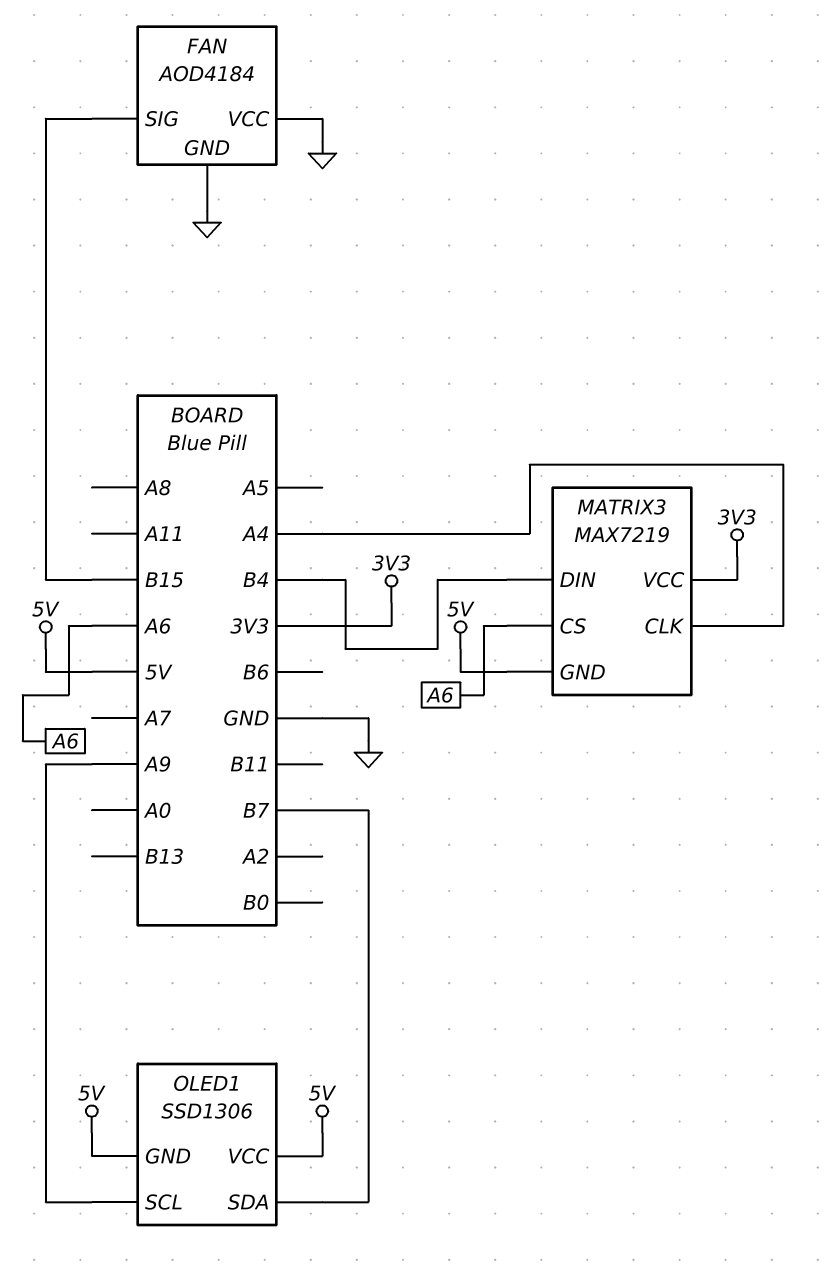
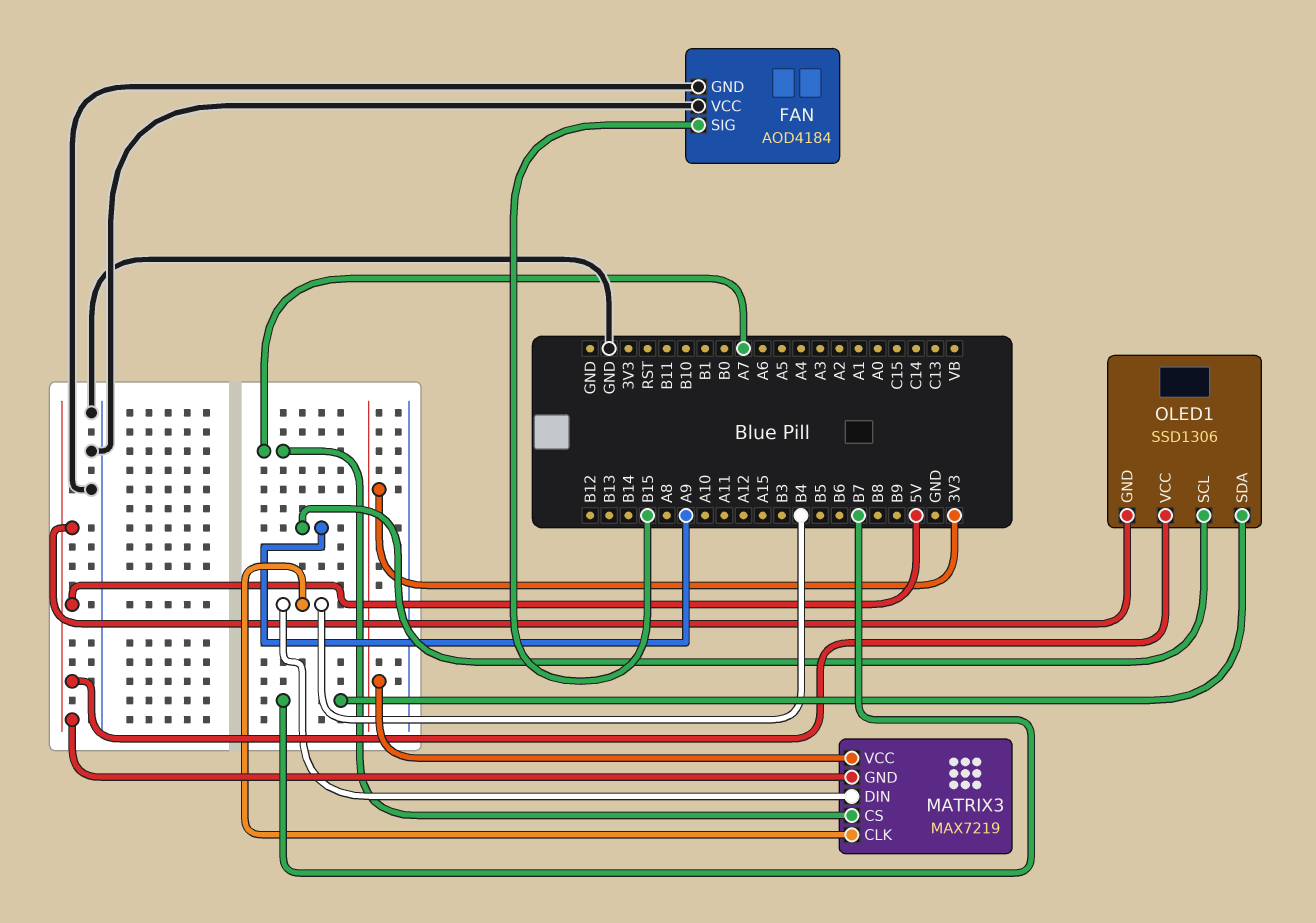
MATRIX3 pin CLK: A4 -> B4
MATRIX3 pin CS: A6 -> A7

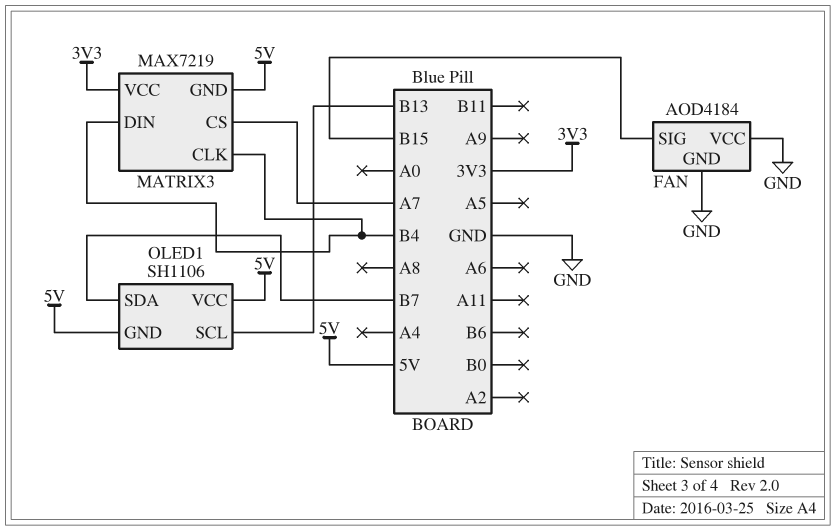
OLED1: SSD1306 -> SH1106
OLED1 pin SCL: A9 -> B13

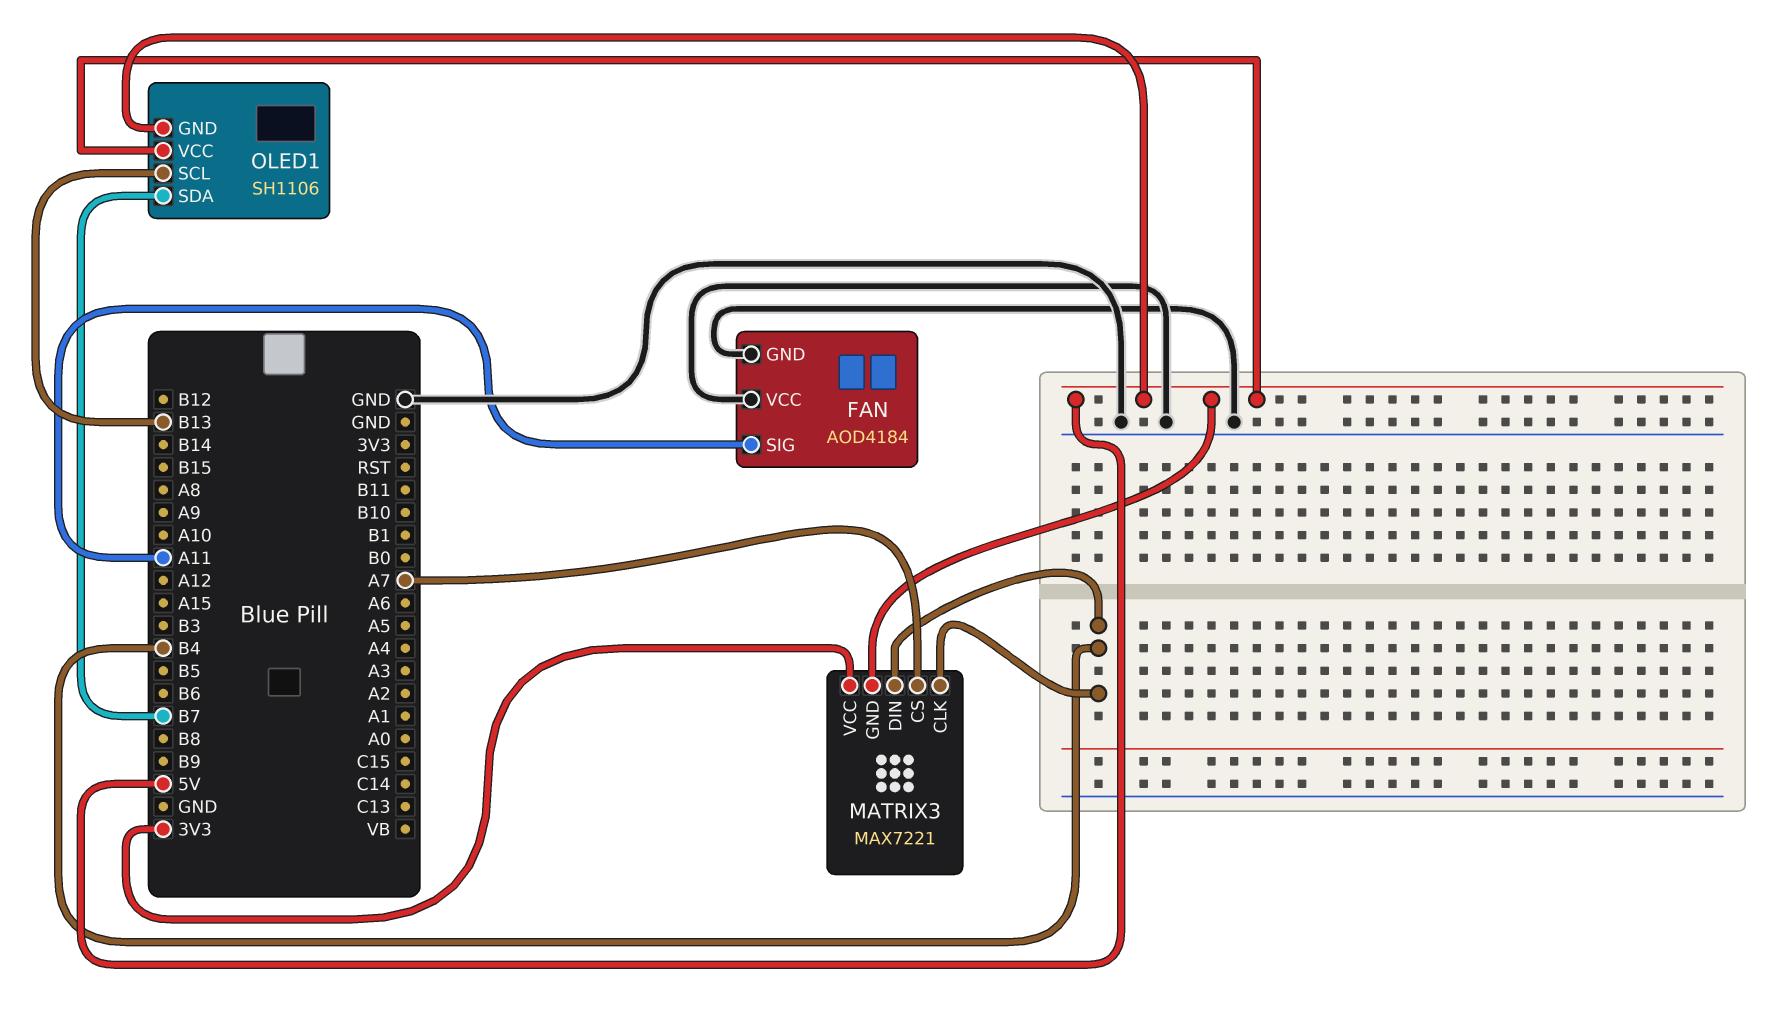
FAN pin SIG: B15 -> A11
MATRIX3: MAX7219 -> MAX7221

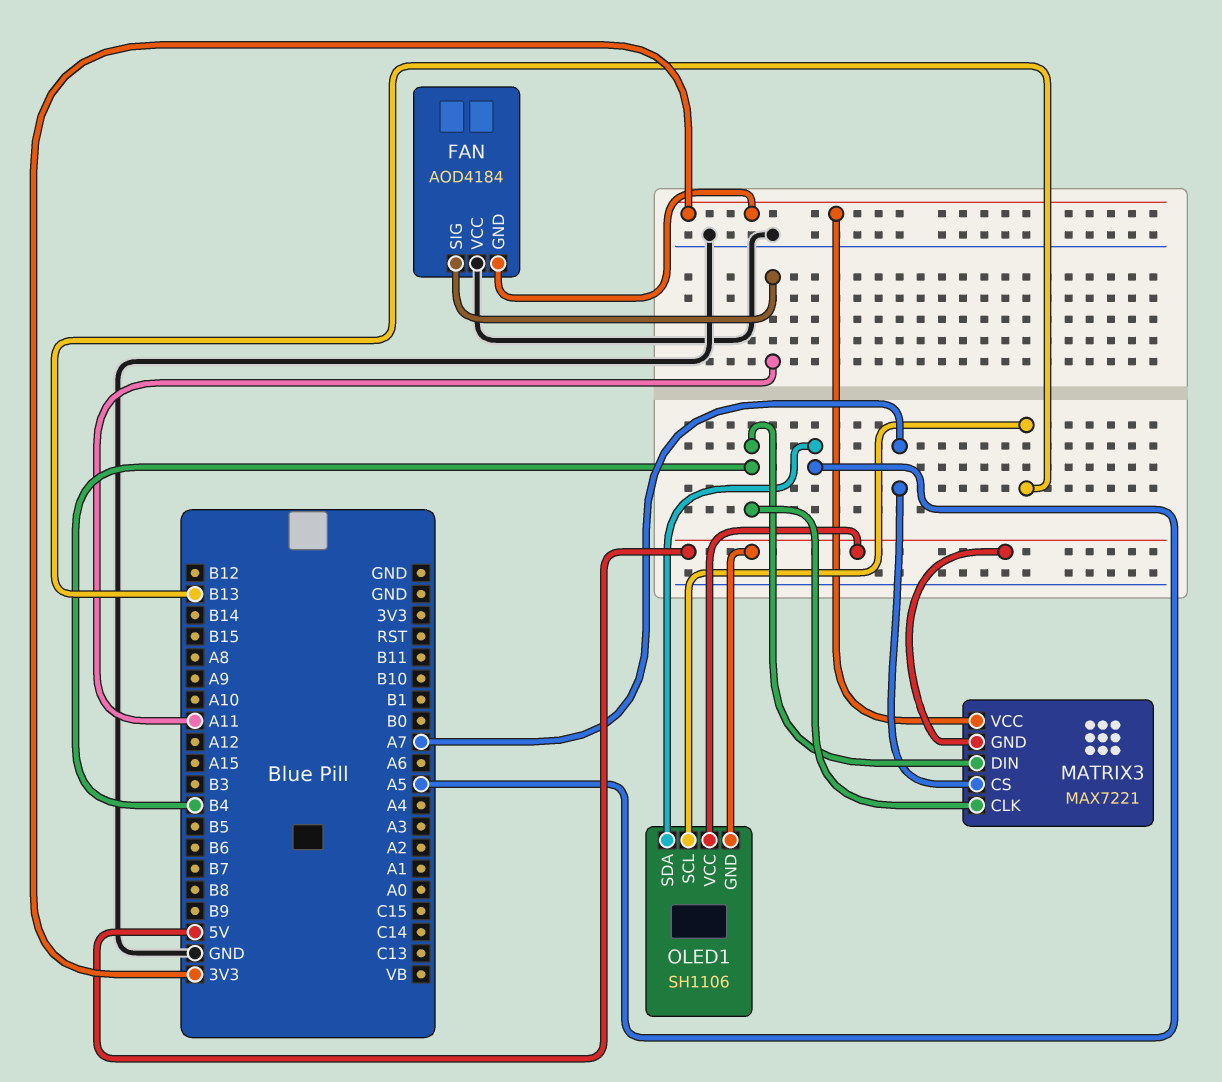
FAN pin GND: GND -> 3V3
OLED1 pin SDA: B7 -> A5

